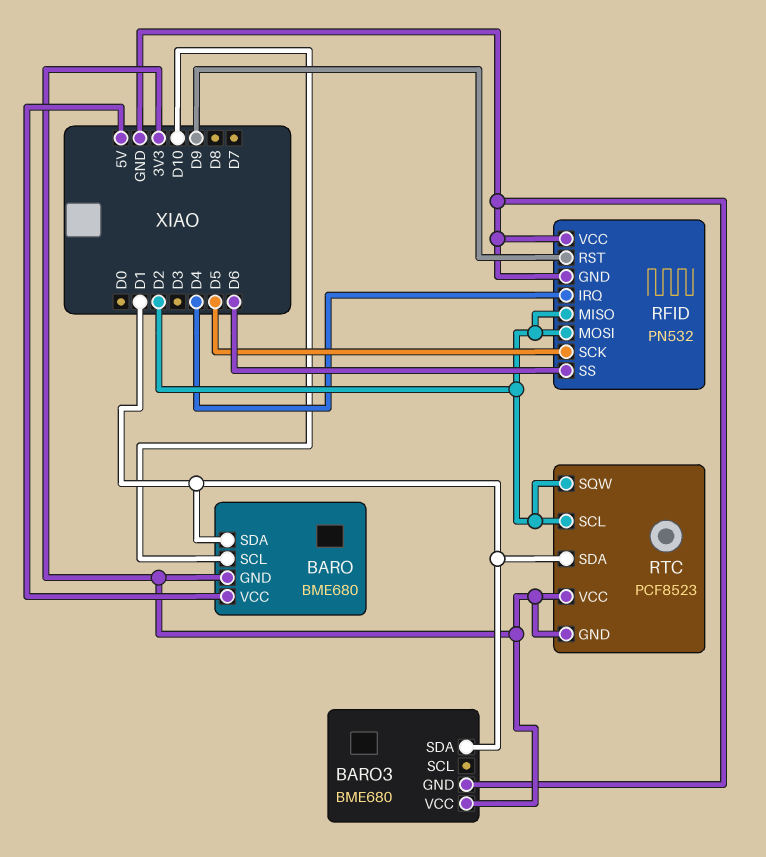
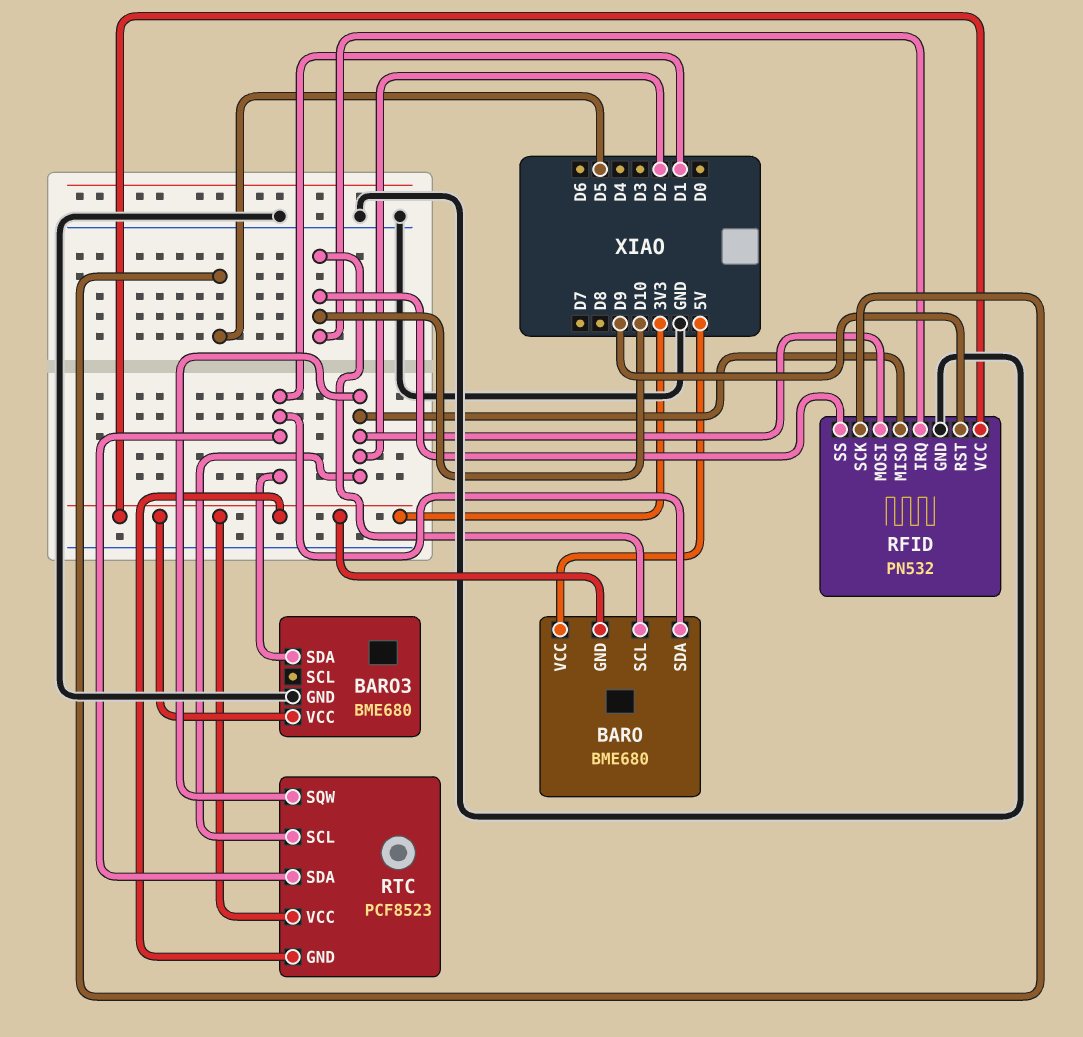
RFID pin IRQ: D4 -> D10
RFID pin SS: D6 -> D10
RFID pin VCC: GND -> 3V3

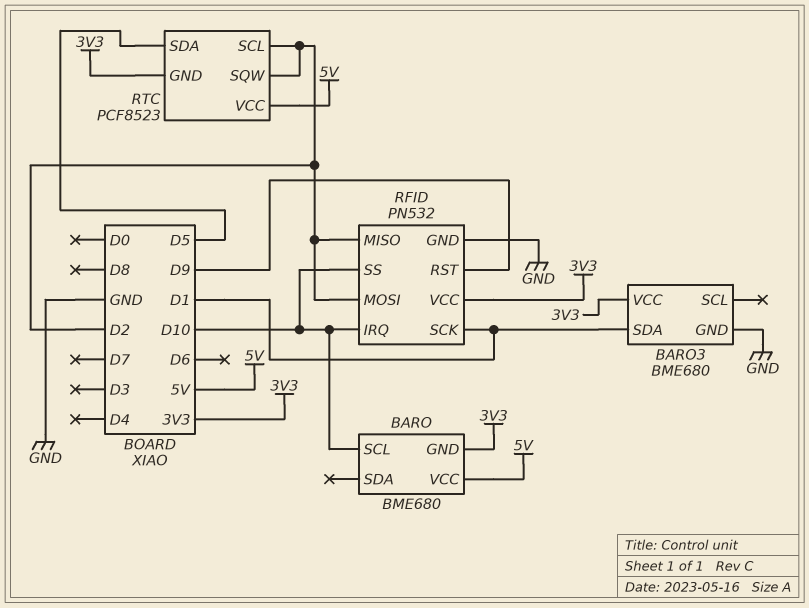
BARO pin SDA: D1 -> none
RFID pin SCK: D5 -> D1
RTC pin SDA: D1 -> D5
RTC pin VCC: 3V3 -> 5V

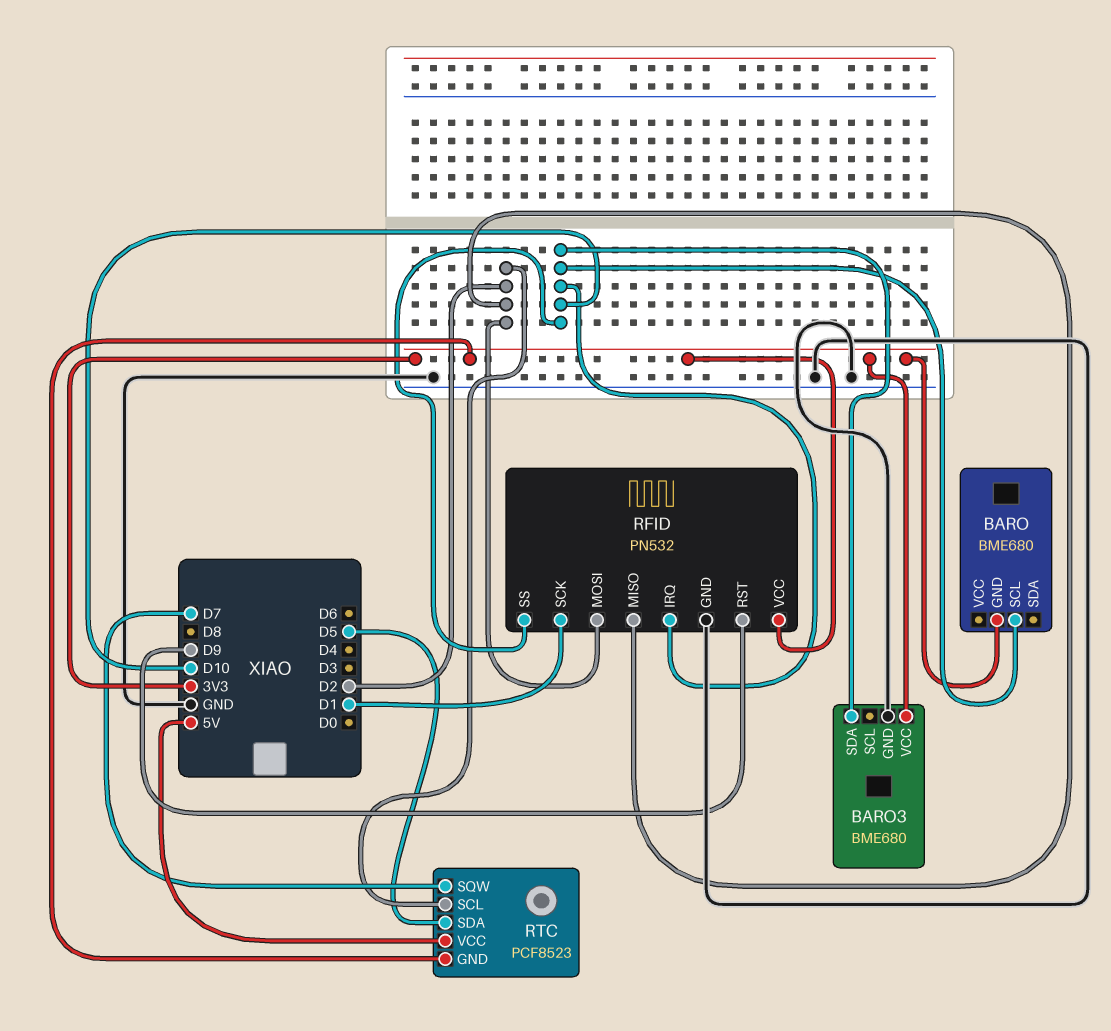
BARO pin VCC: 5V -> none
BARO3 pin SDA: D1 -> D10
RTC pin SQW: D2 -> D7

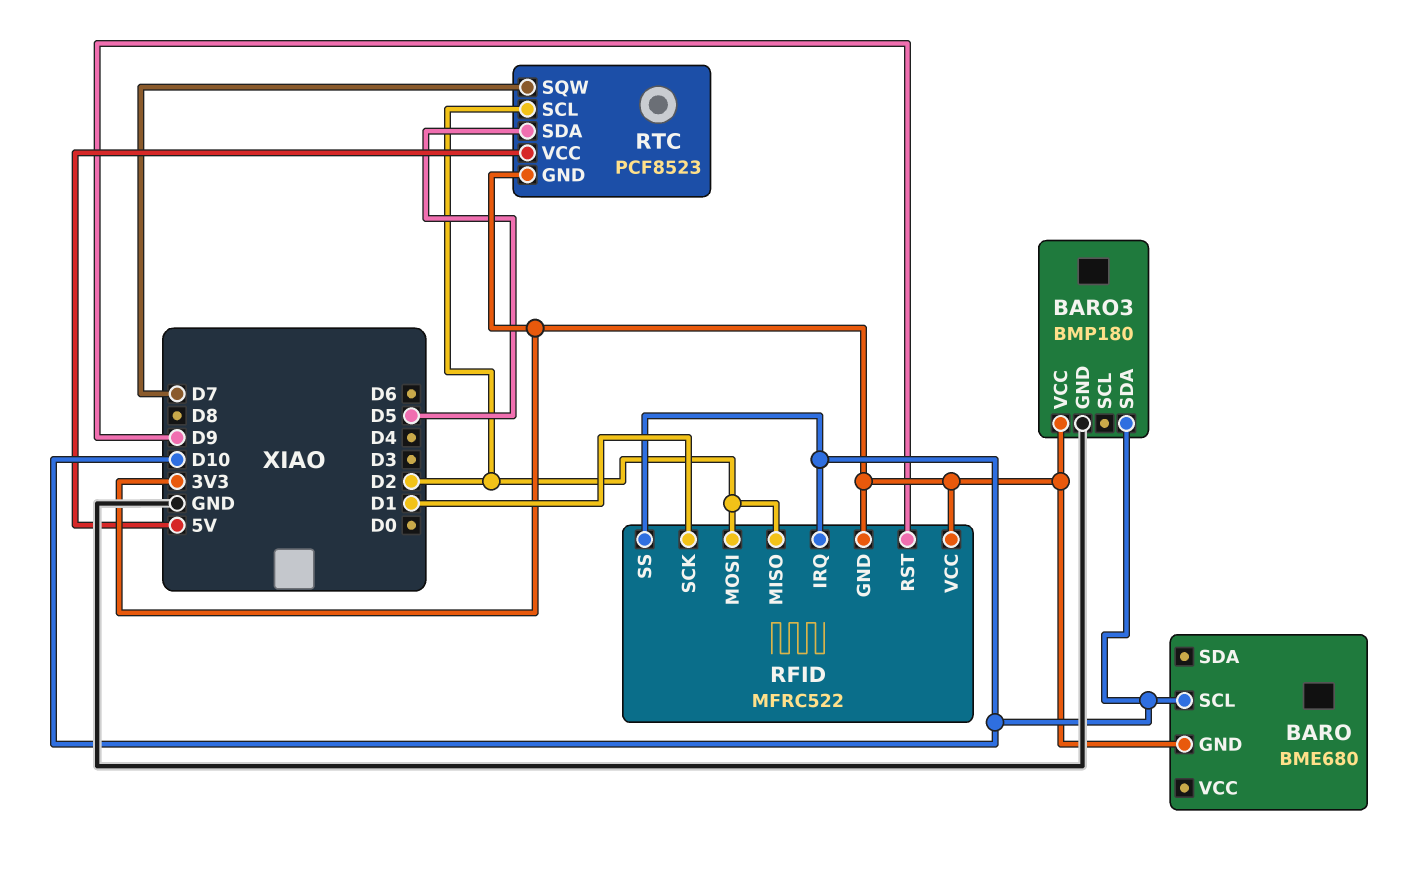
BARO3: BME680 -> BMP180
RFID: PN532 -> MFRC522
RFID pin GND: GND -> 3V3

